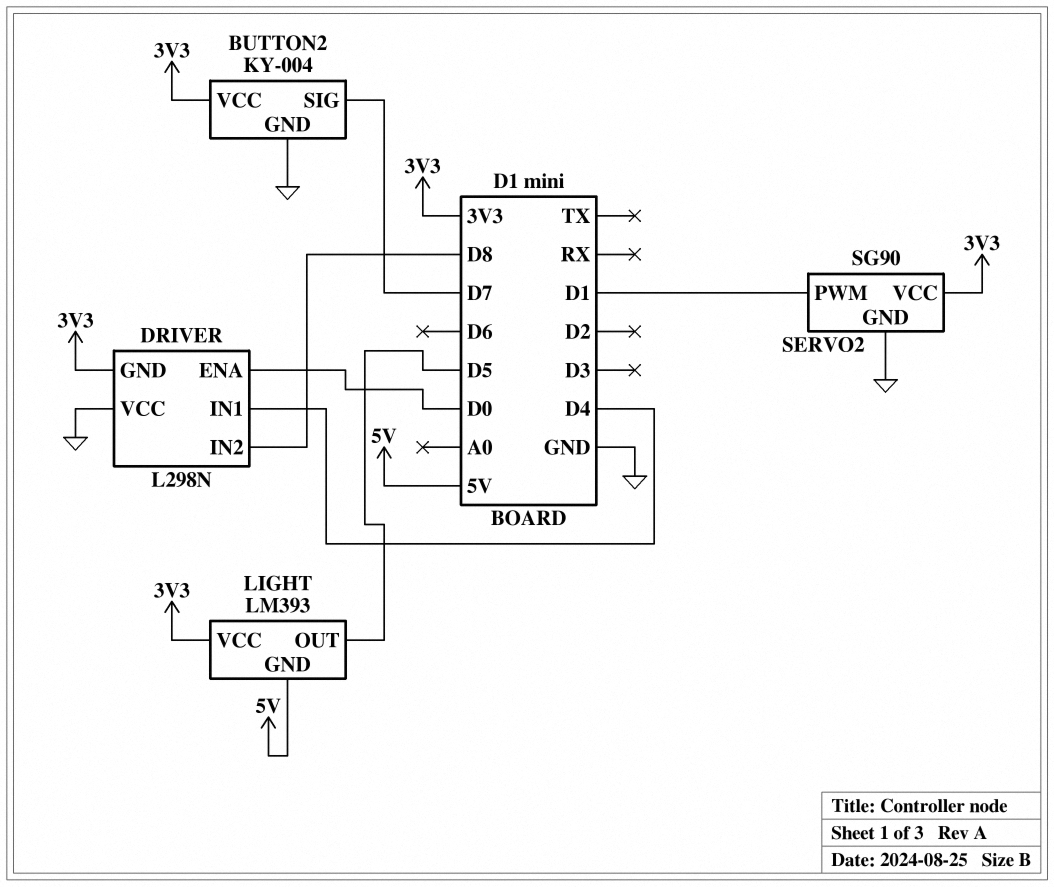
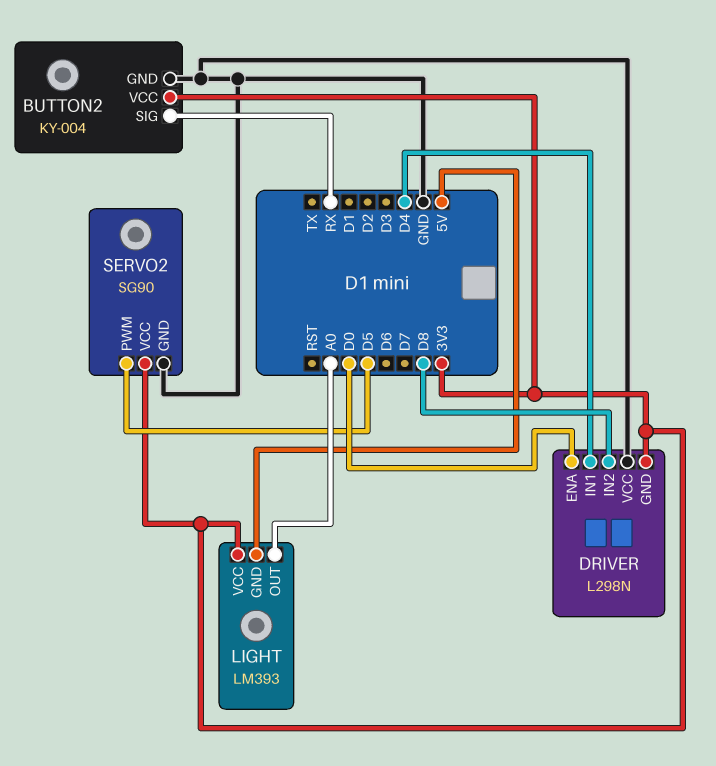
BUTTON2 pin SIG: D7 -> RX
LIGHT pin OUT: D5 -> A0
SERVO2 pin PWM: D1 -> D5

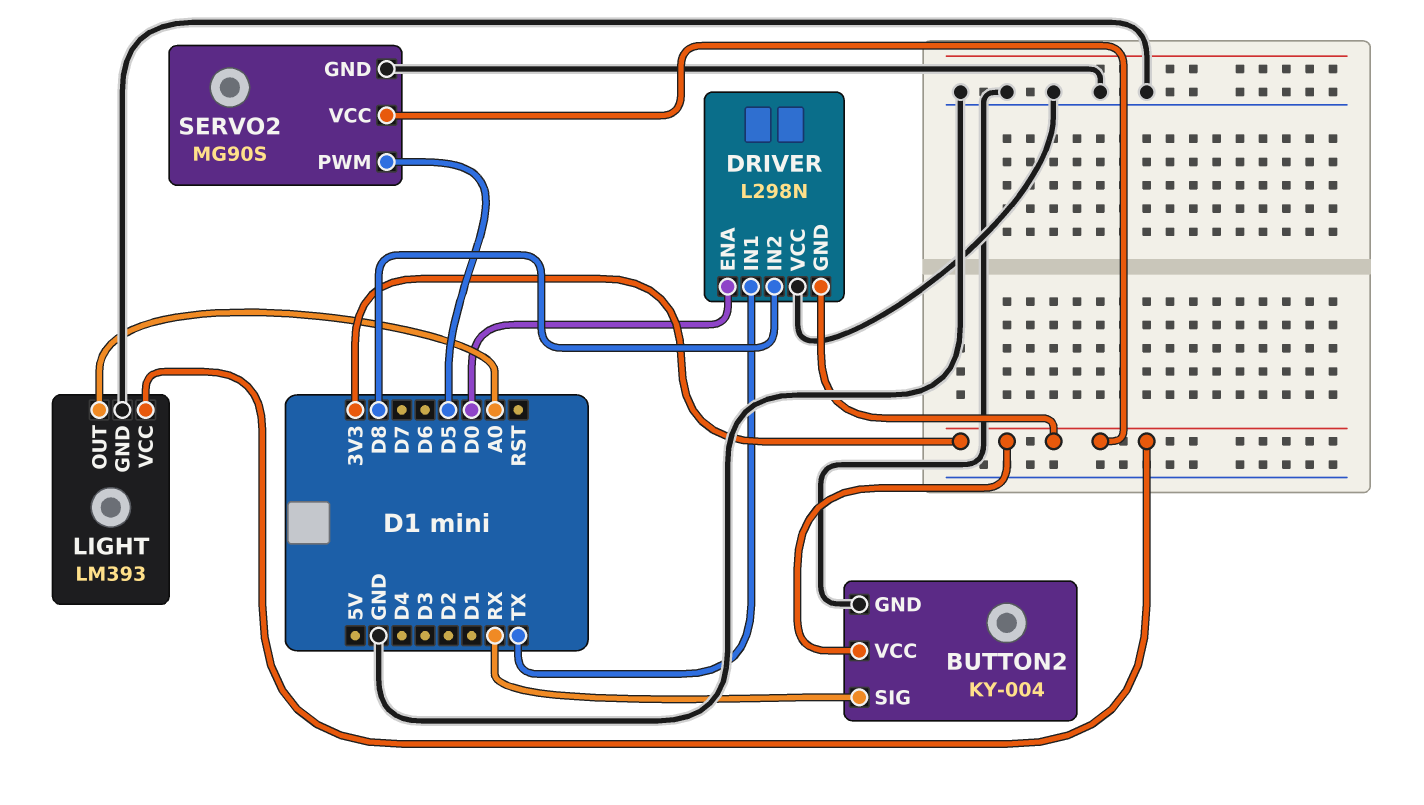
DRIVER pin IN1: D4 -> TX
LIGHT pin GND: 5V -> GND
SERVO2: SG90 -> MG90S

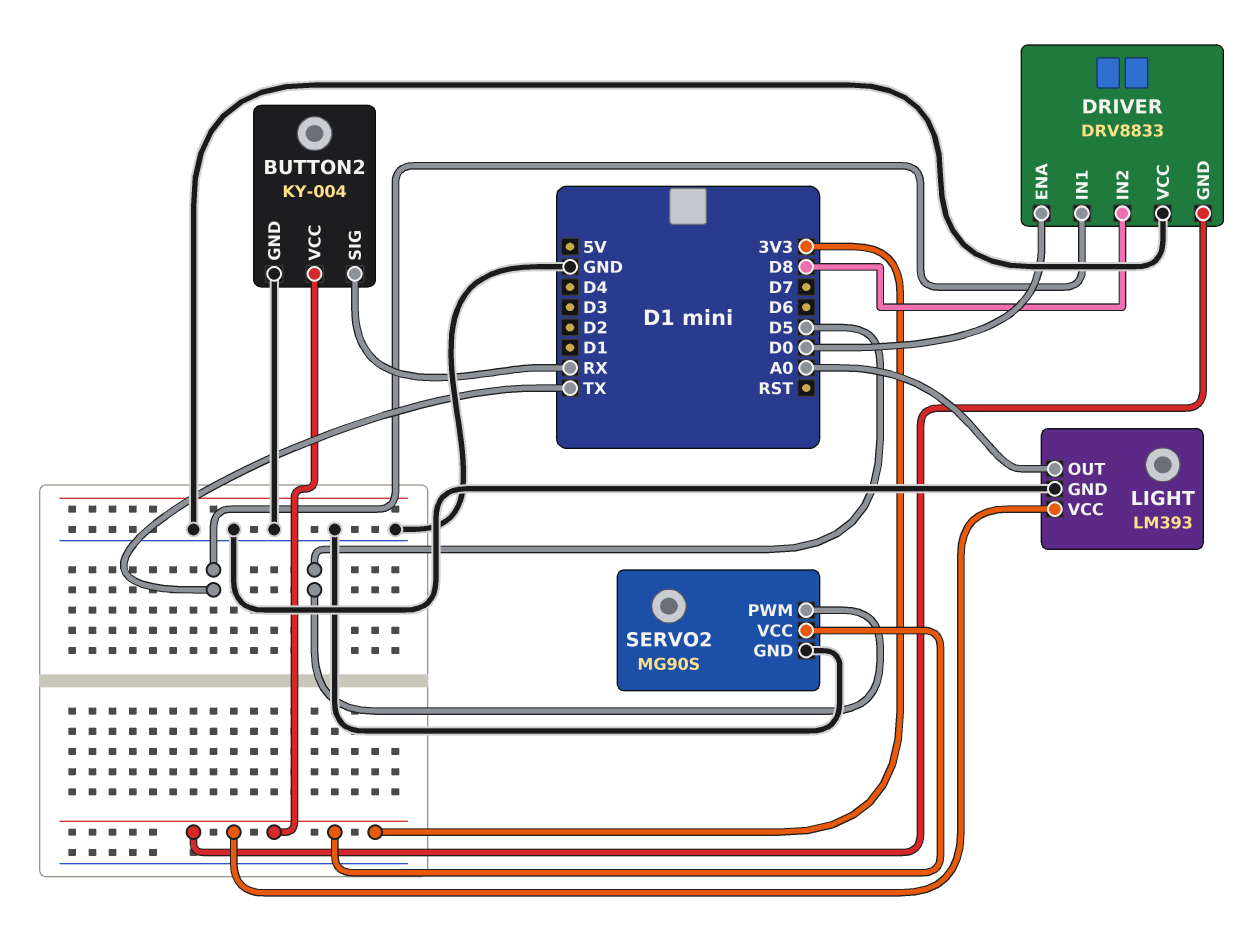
DRIVER: L298N -> DRV8833

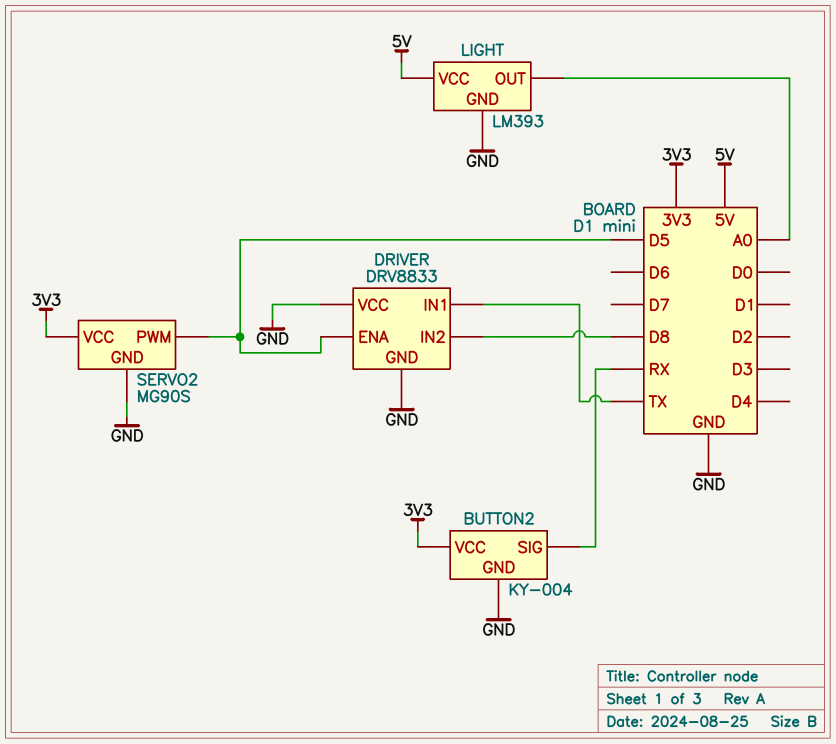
DRIVER pin ENA: D0 -> D5
DRIVER pin GND: 3V3 -> GND
LIGHT pin VCC: 3V3 -> 5V

